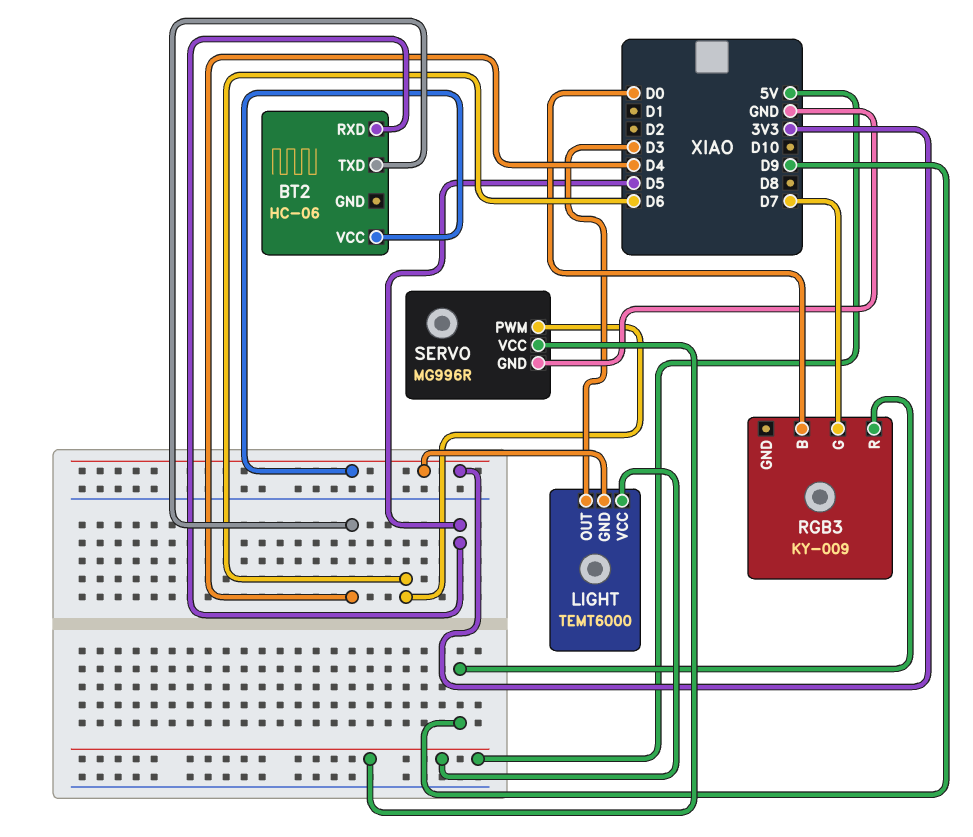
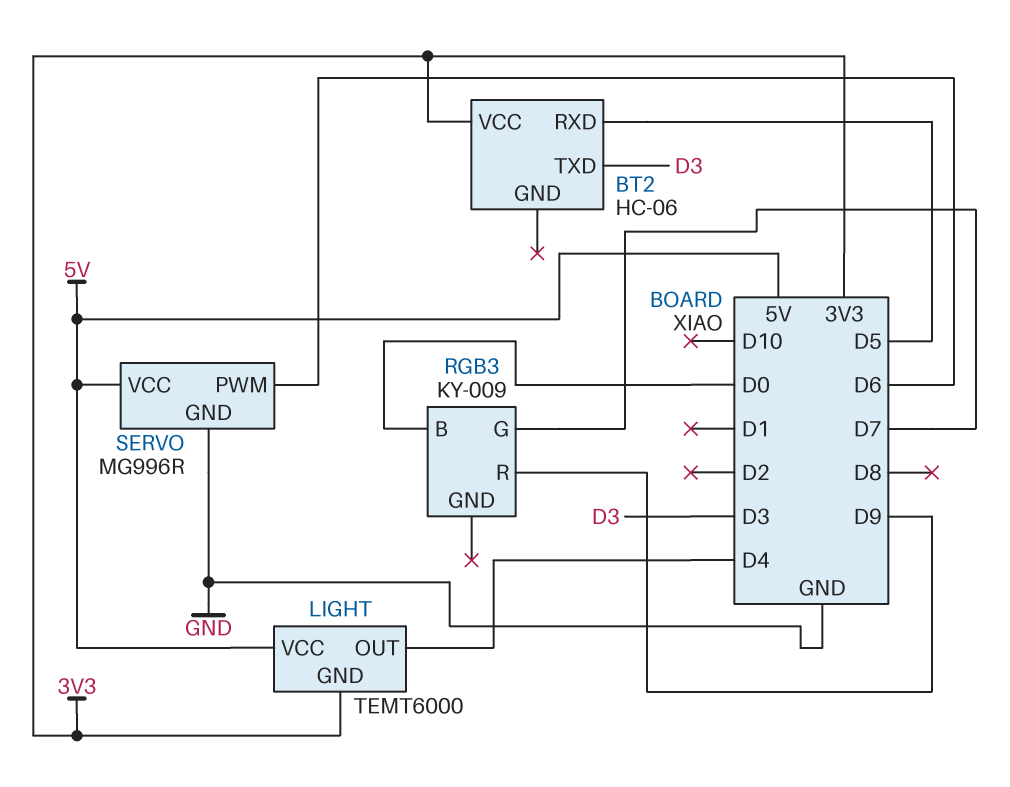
BT2 pin TXD: D4 -> D3
LIGHT pin OUT: D3 -> D4

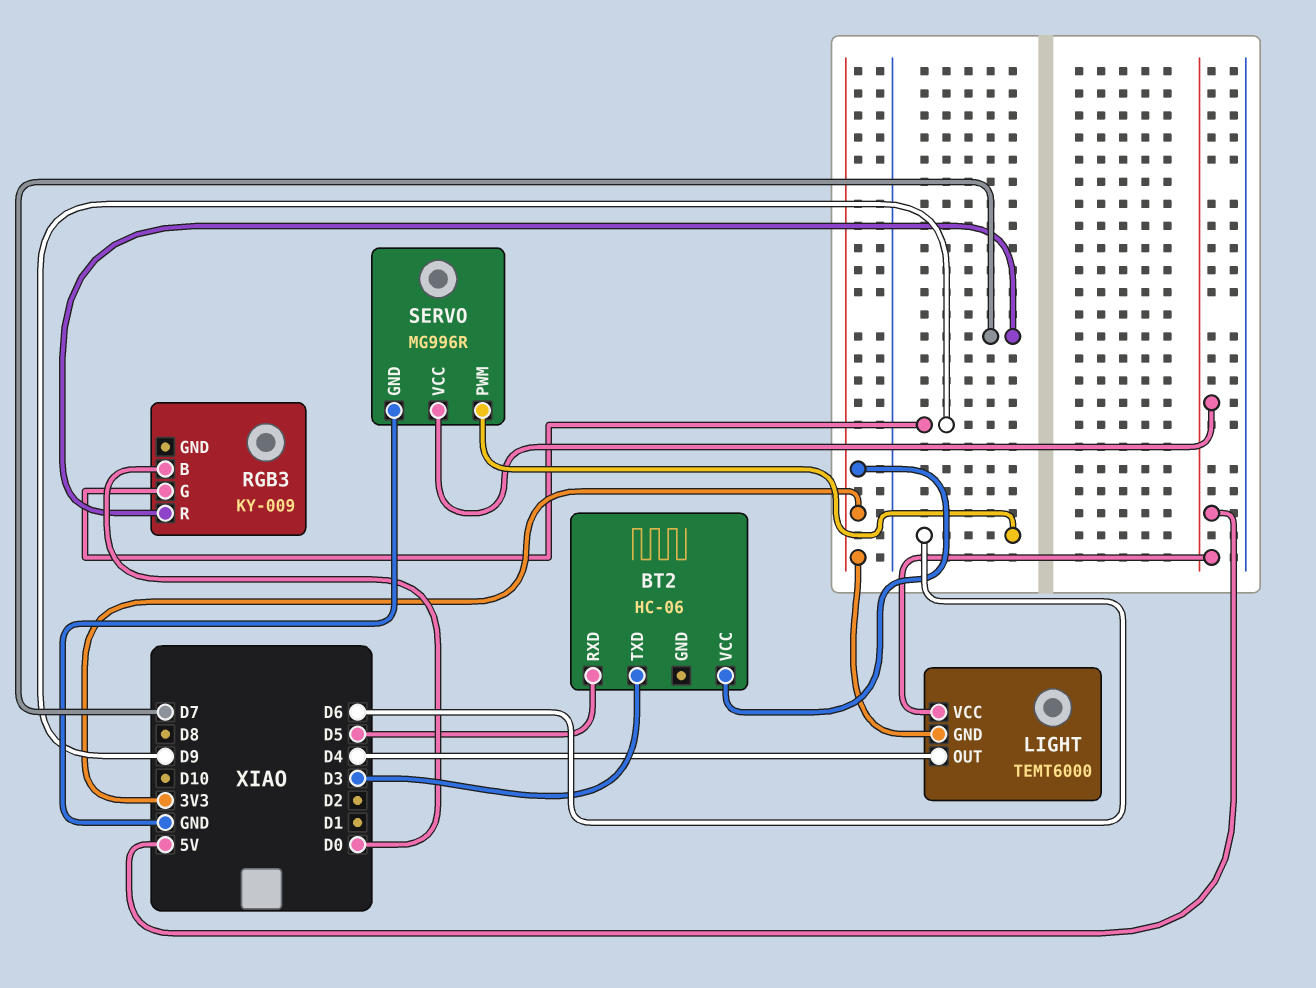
RGB3 pin G: D7 -> D9
RGB3 pin R: D9 -> D7

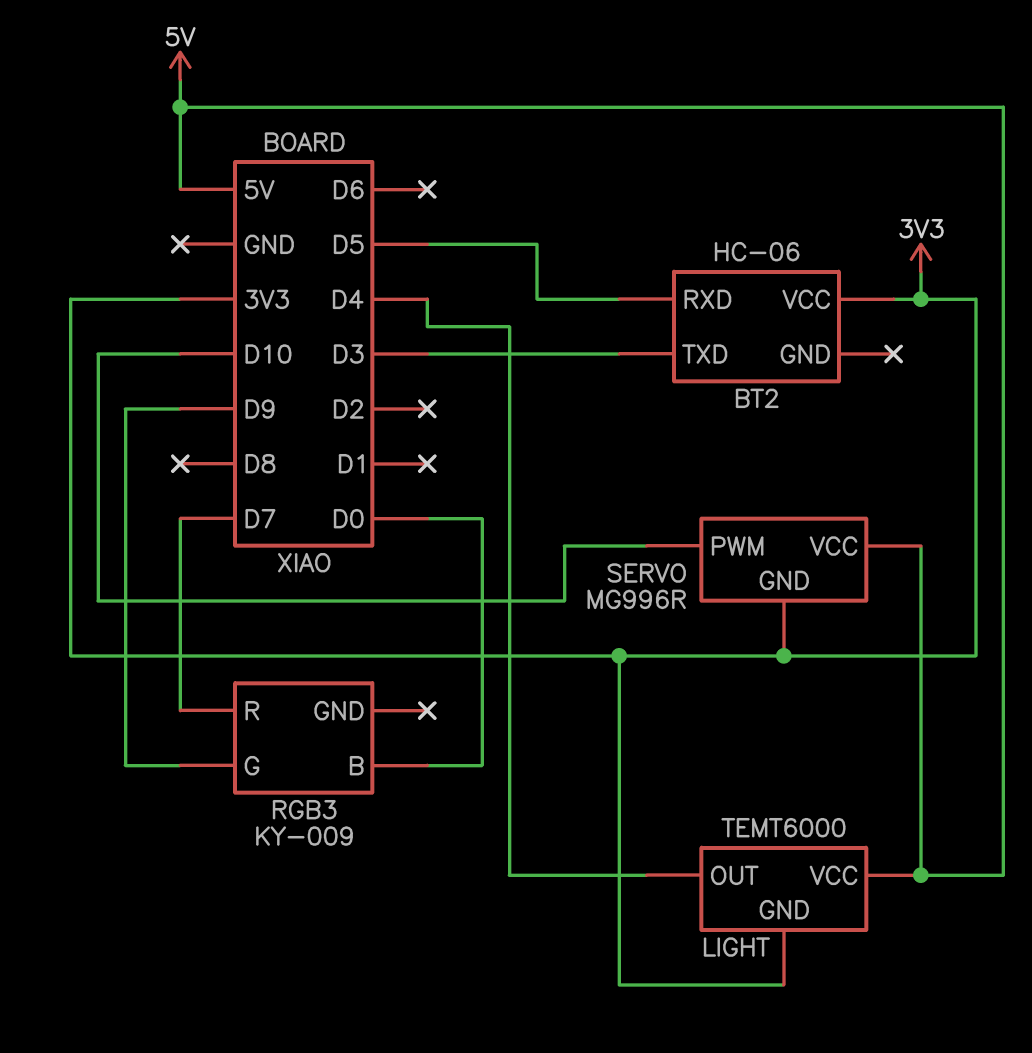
SERVO pin GND: GND -> 3V3
SERVO pin PWM: D6 -> D10

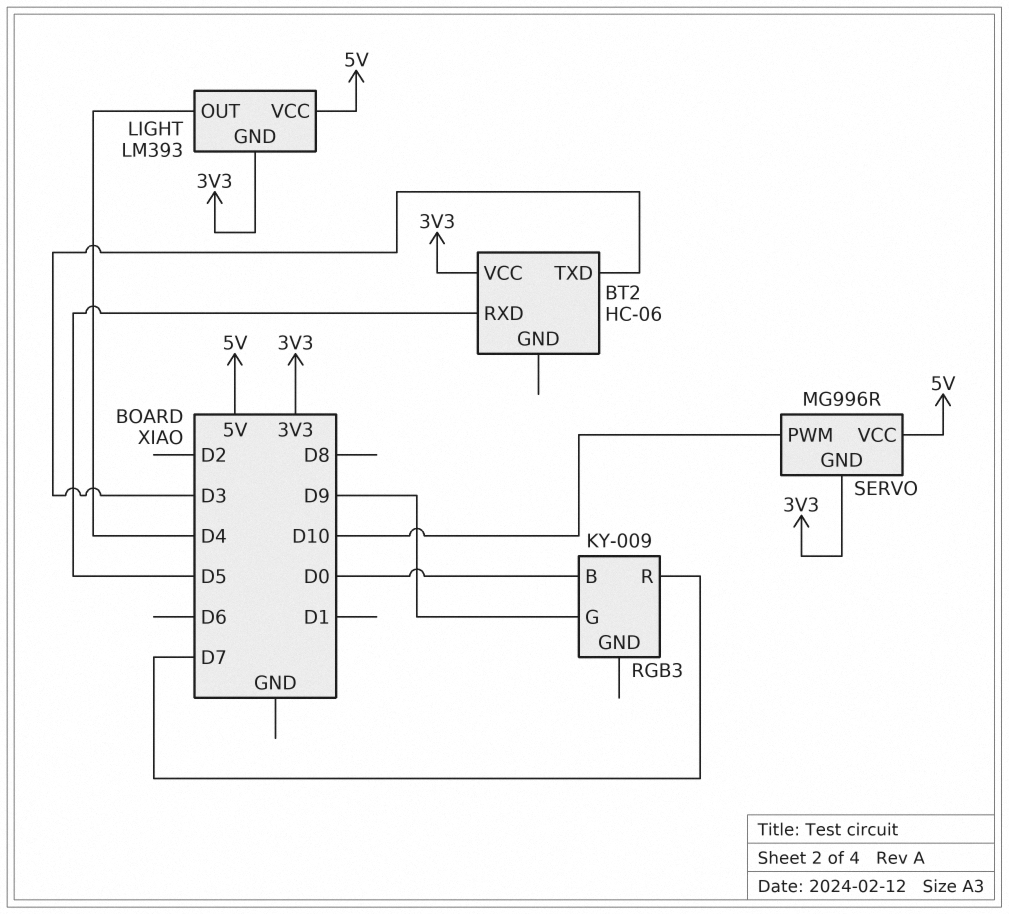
LIGHT: TEMT6000 -> LM393

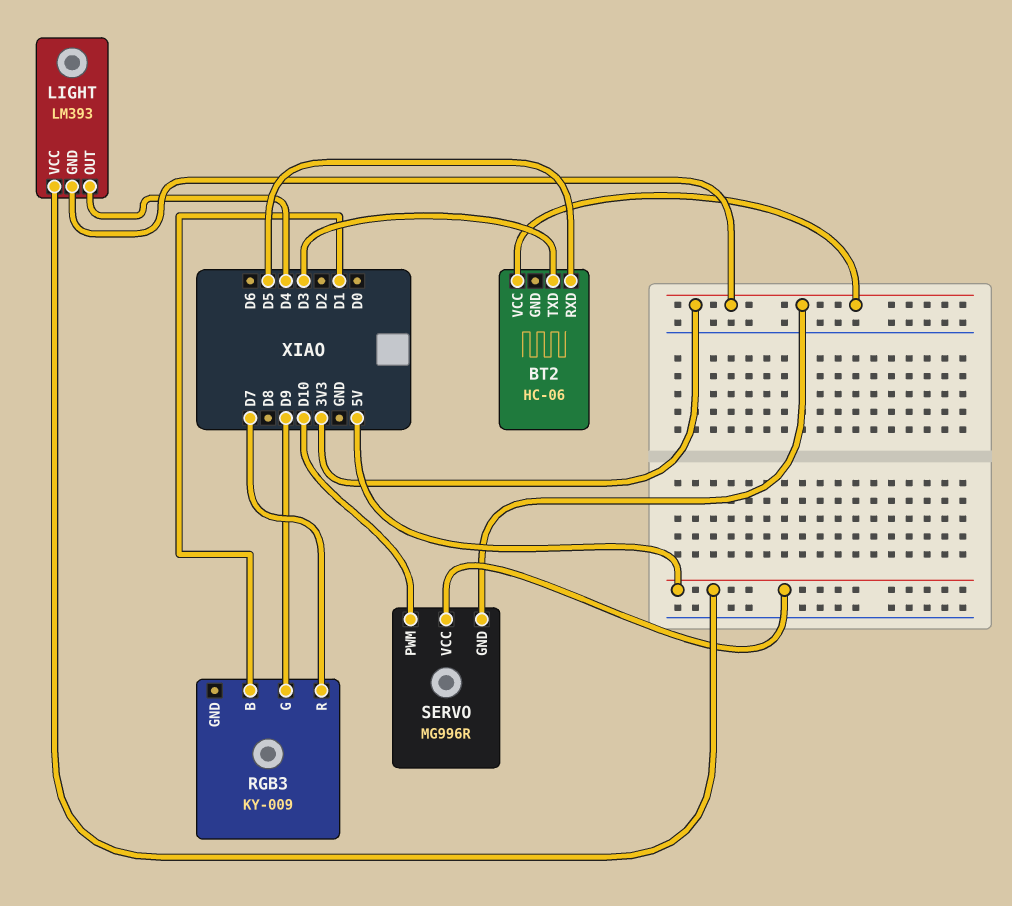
RGB3 pin B: D0 -> D1

